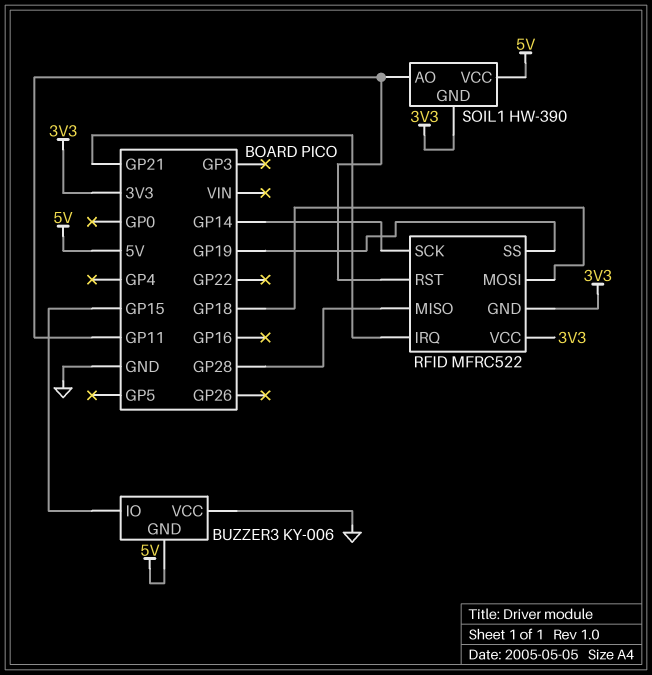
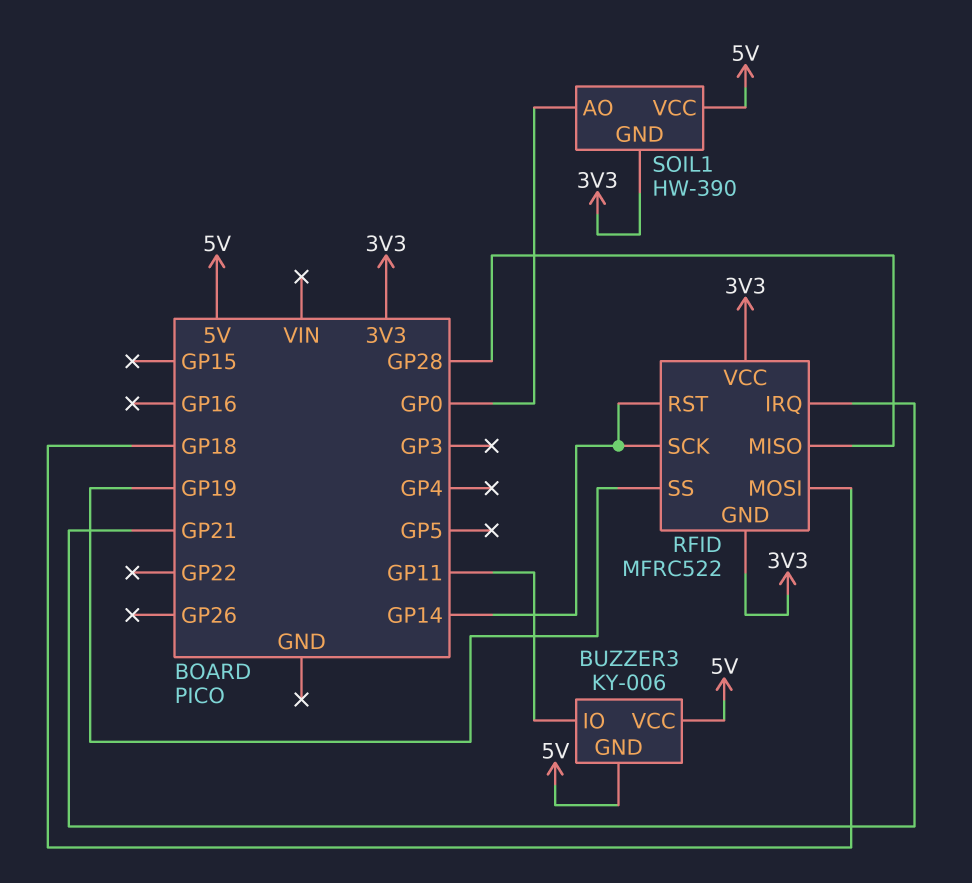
BUZZER3 pin IO: GP15 -> GP11
BUZZER3 pin VCC: GND -> 5V
RFID pin RST: GP11 -> GP14
SOIL1 pin AO: GP11 -> GP0

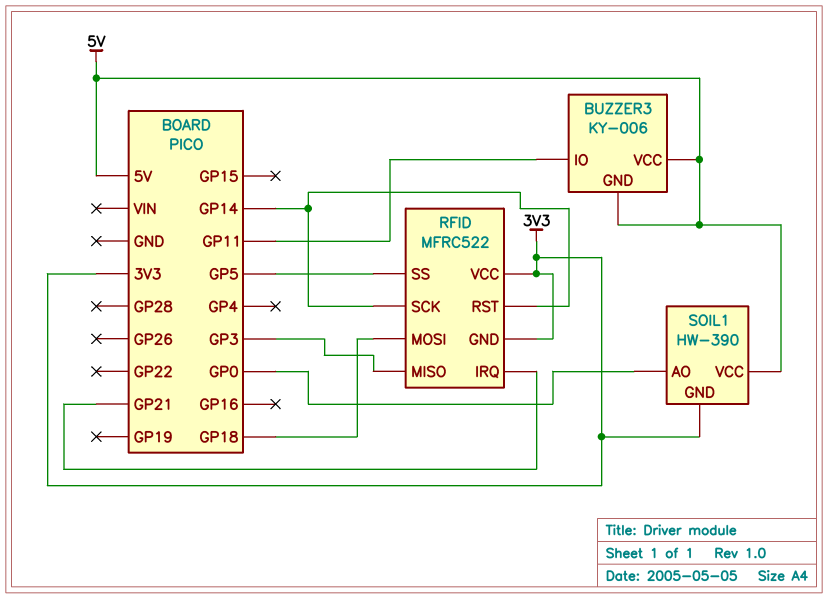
RFID pin MISO: GP28 -> GP3
RFID pin SS: GP19 -> GP5

